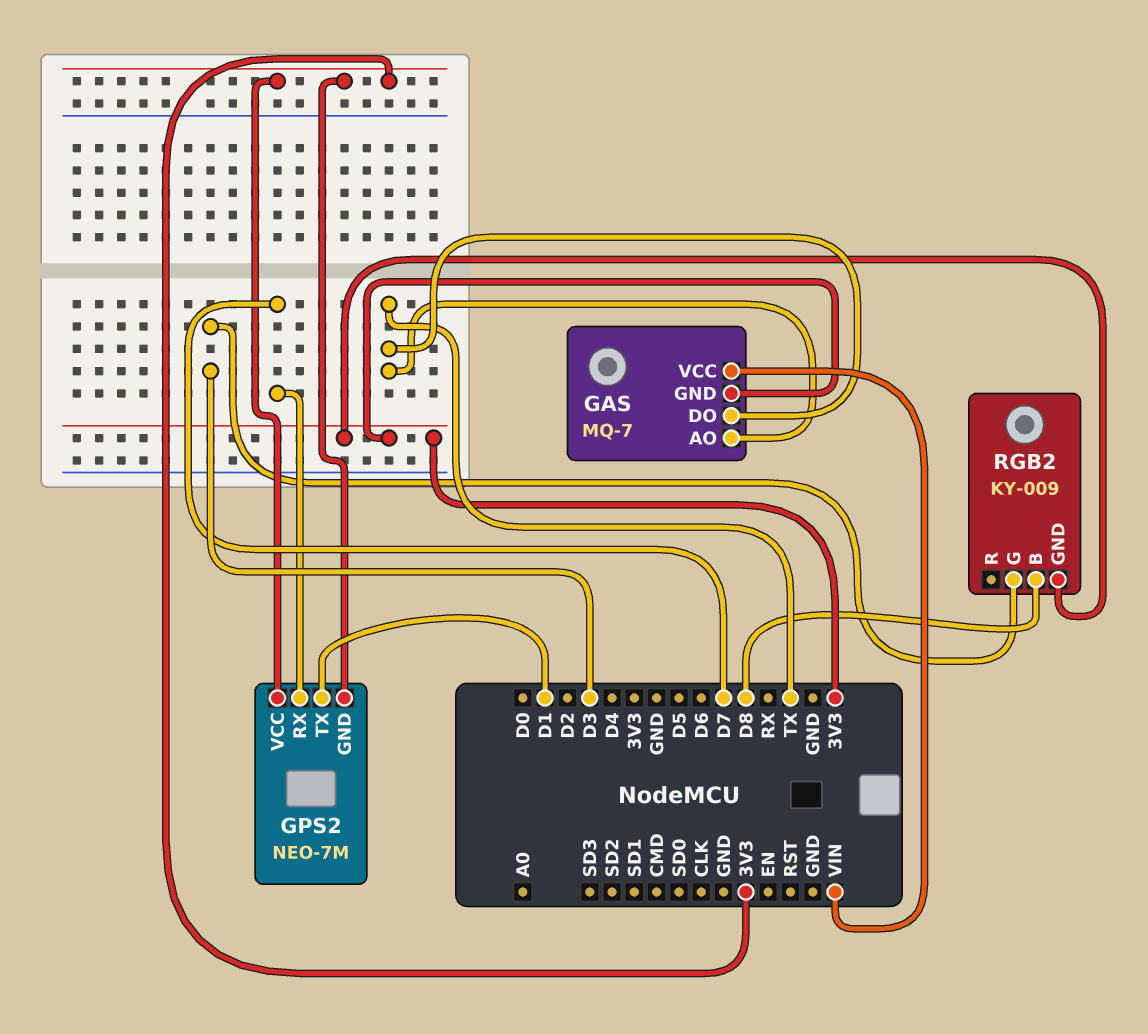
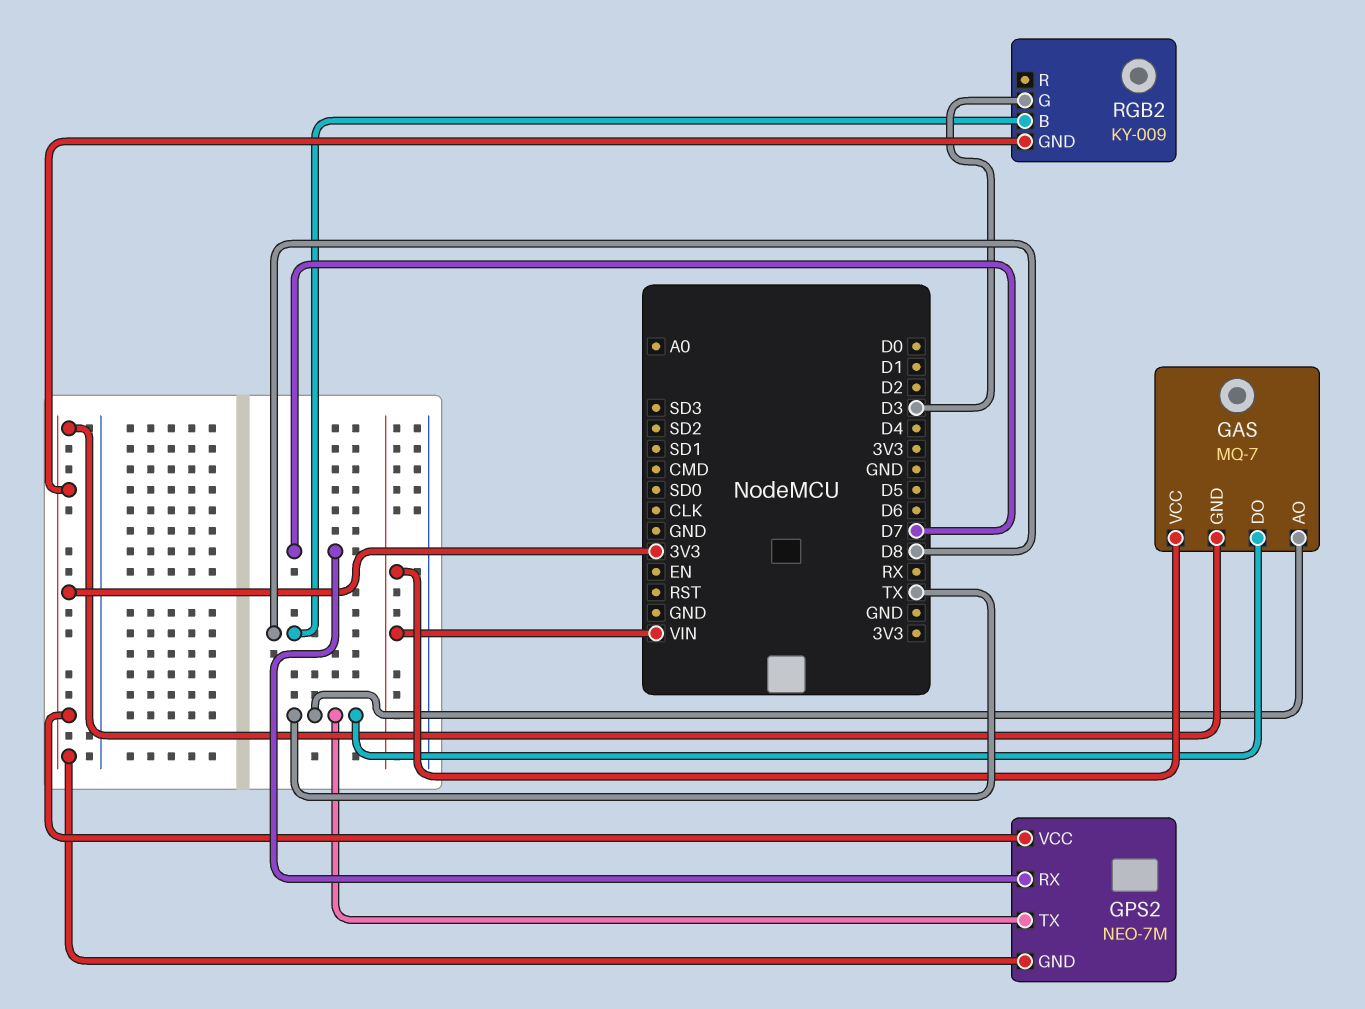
GPS2 pin TX: D1 -> TX

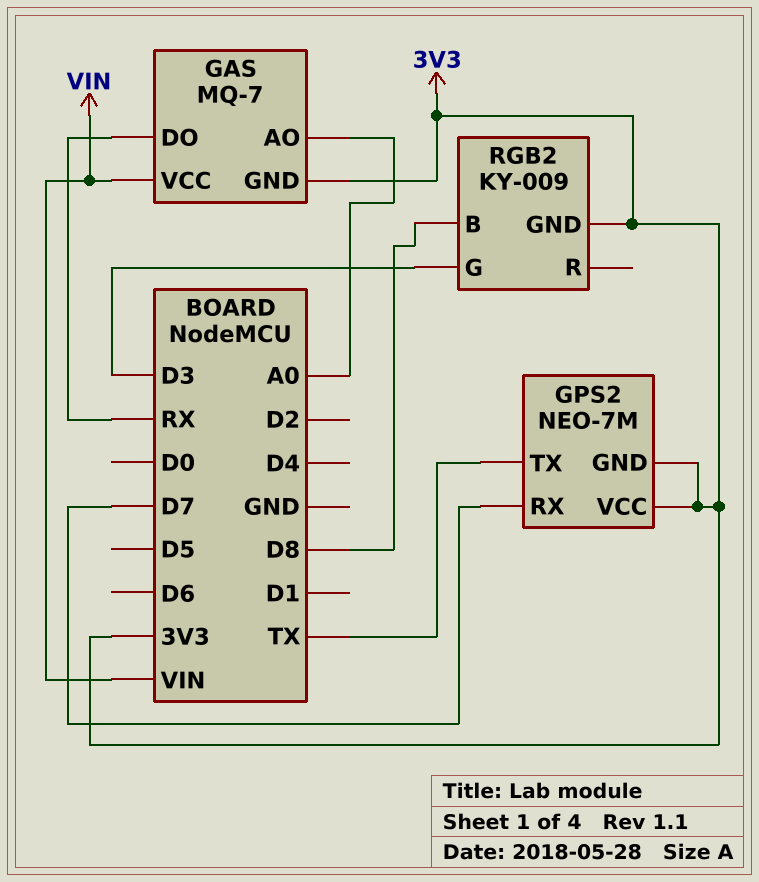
GAS pin AO: TX -> A0
GAS pin DO: TX -> RX

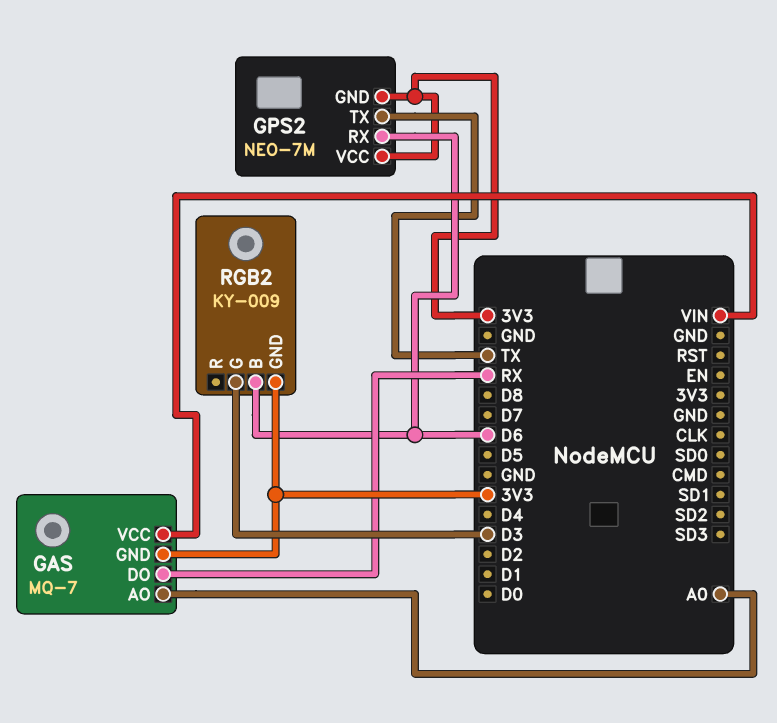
GPS2 pin RX: D7 -> D6
RGB2 pin B: D8 -> D6

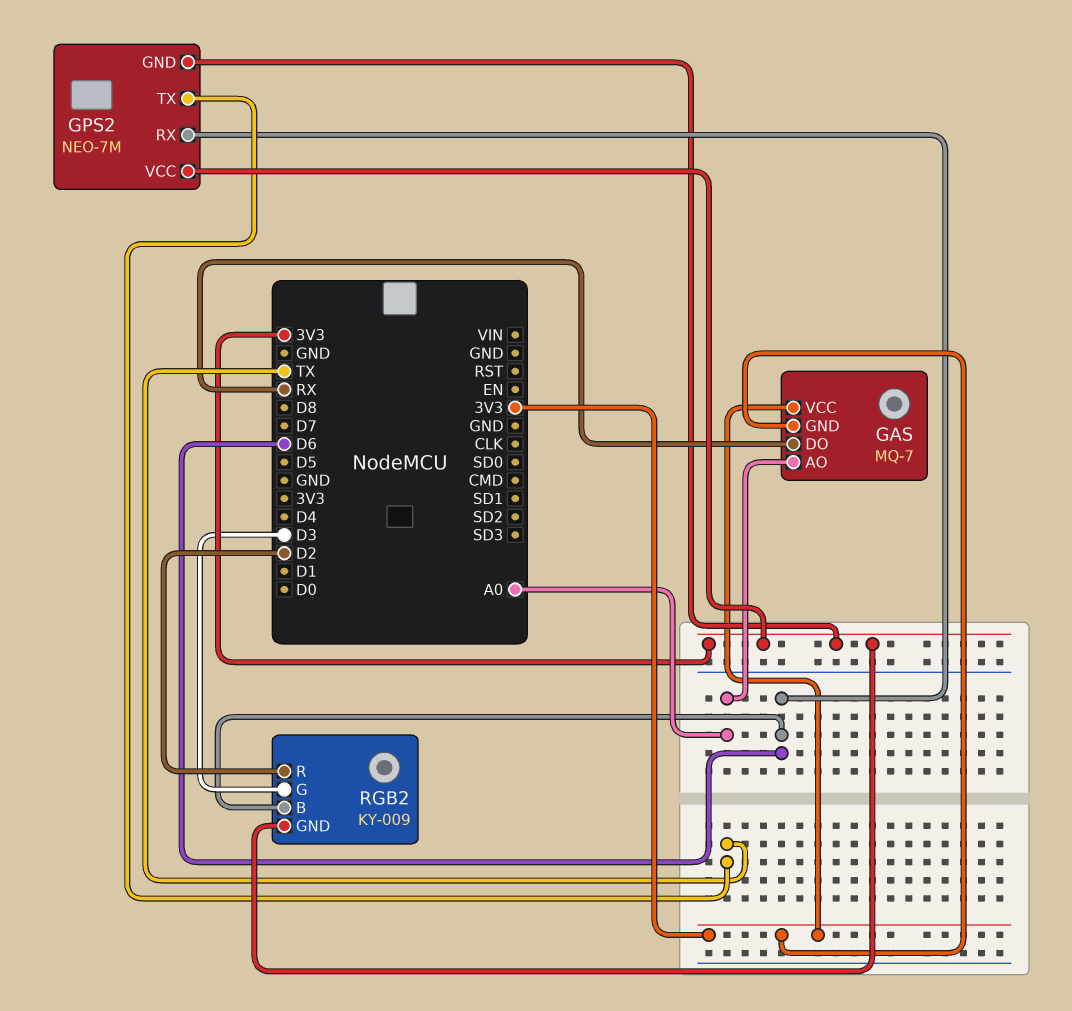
GAS pin VCC: VIN -> 3V3
RGB2 pin R: none -> D2

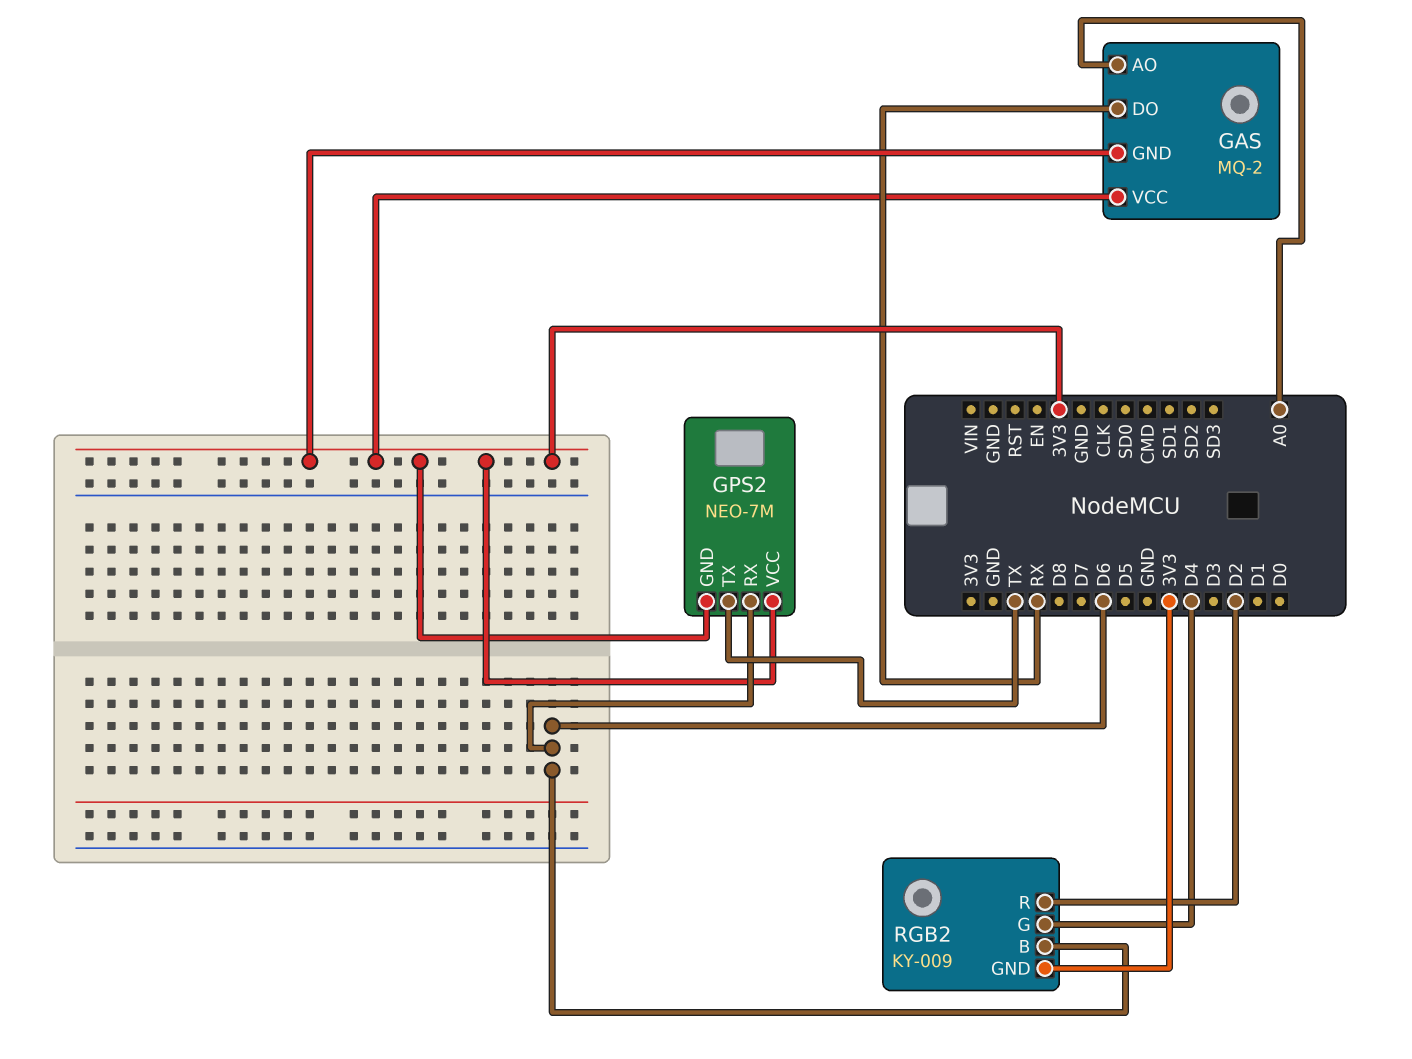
GAS: MQ-7 -> MQ-2
RGB2 pin G: D3 -> D4

